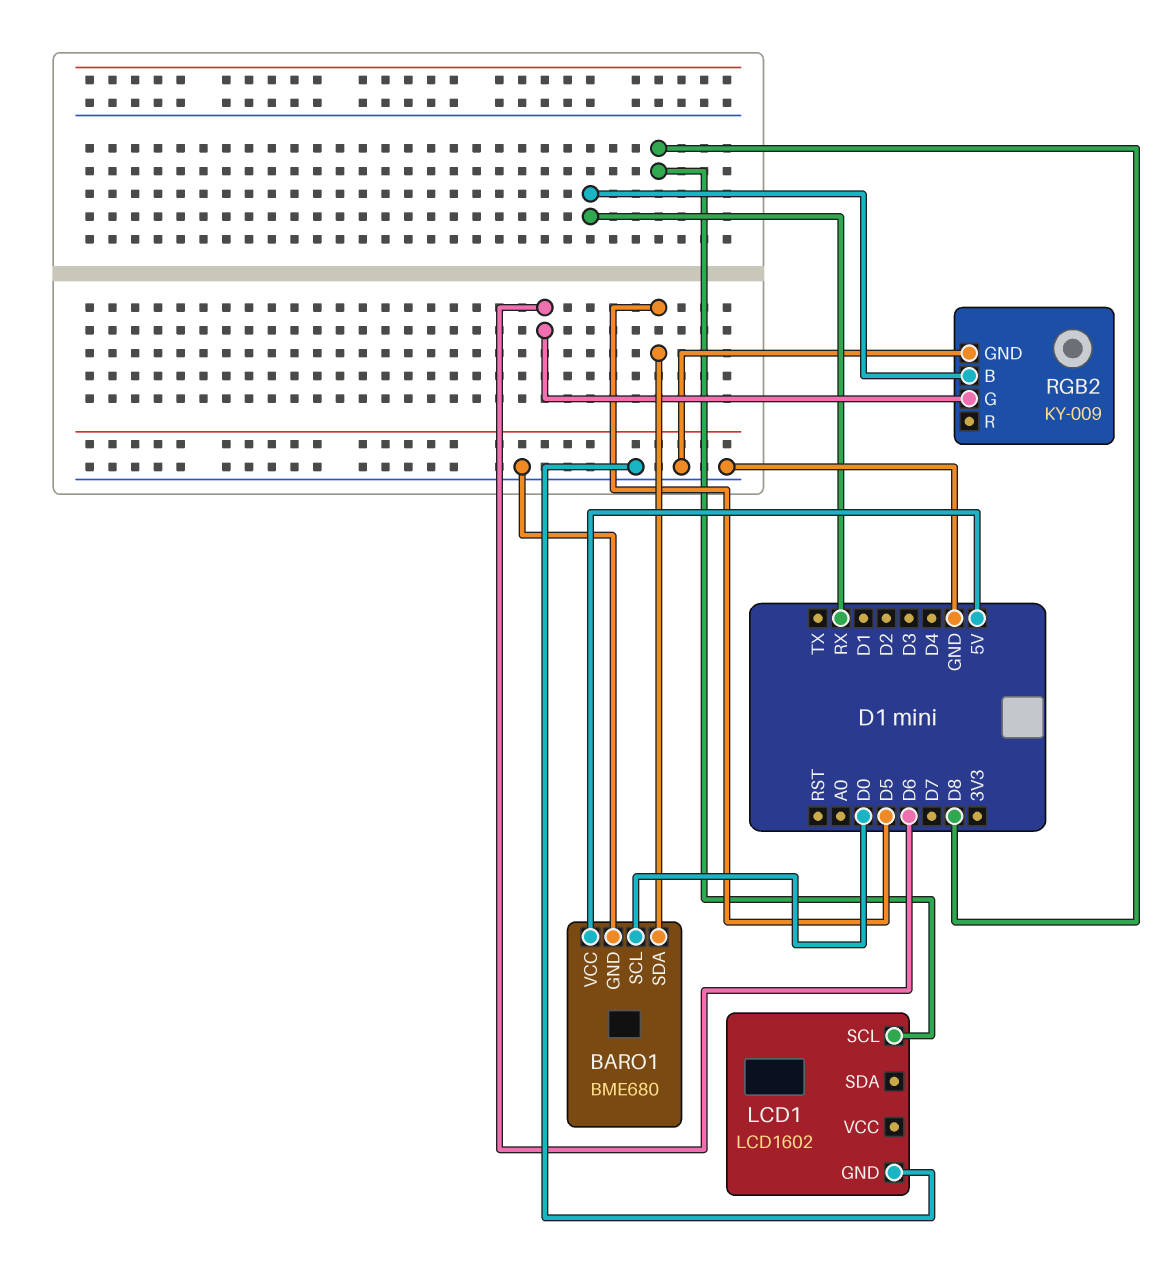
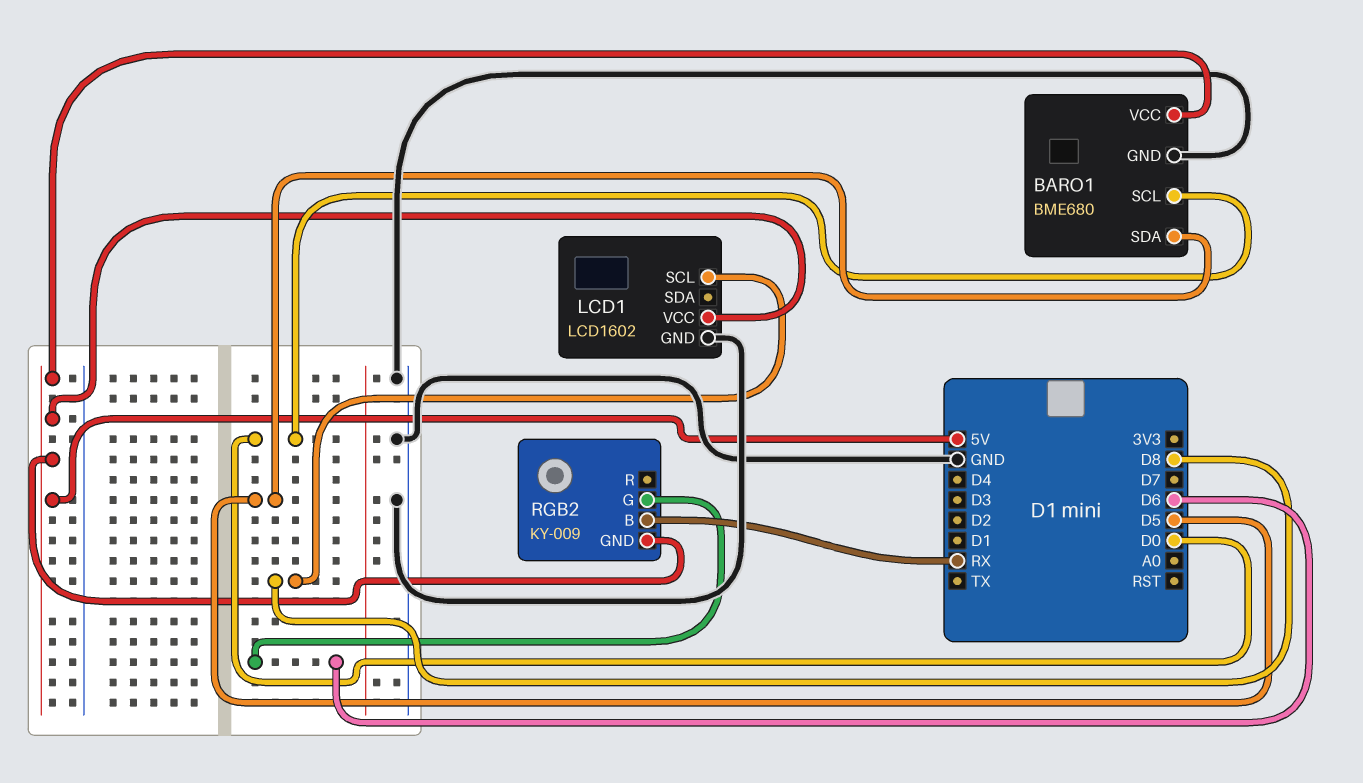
LCD1 pin VCC: none -> 5V
RGB2 pin GND: GND -> 5V

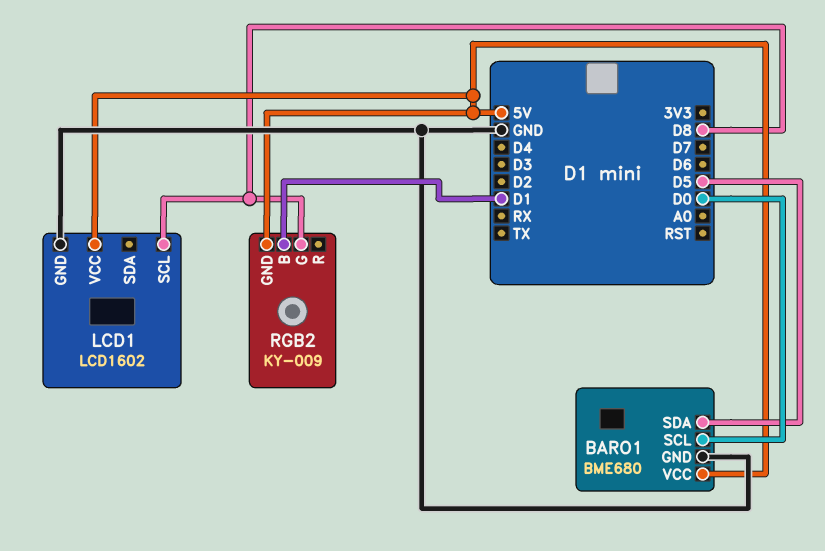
RGB2 pin B: RX -> D1
RGB2 pin G: D6 -> D8

